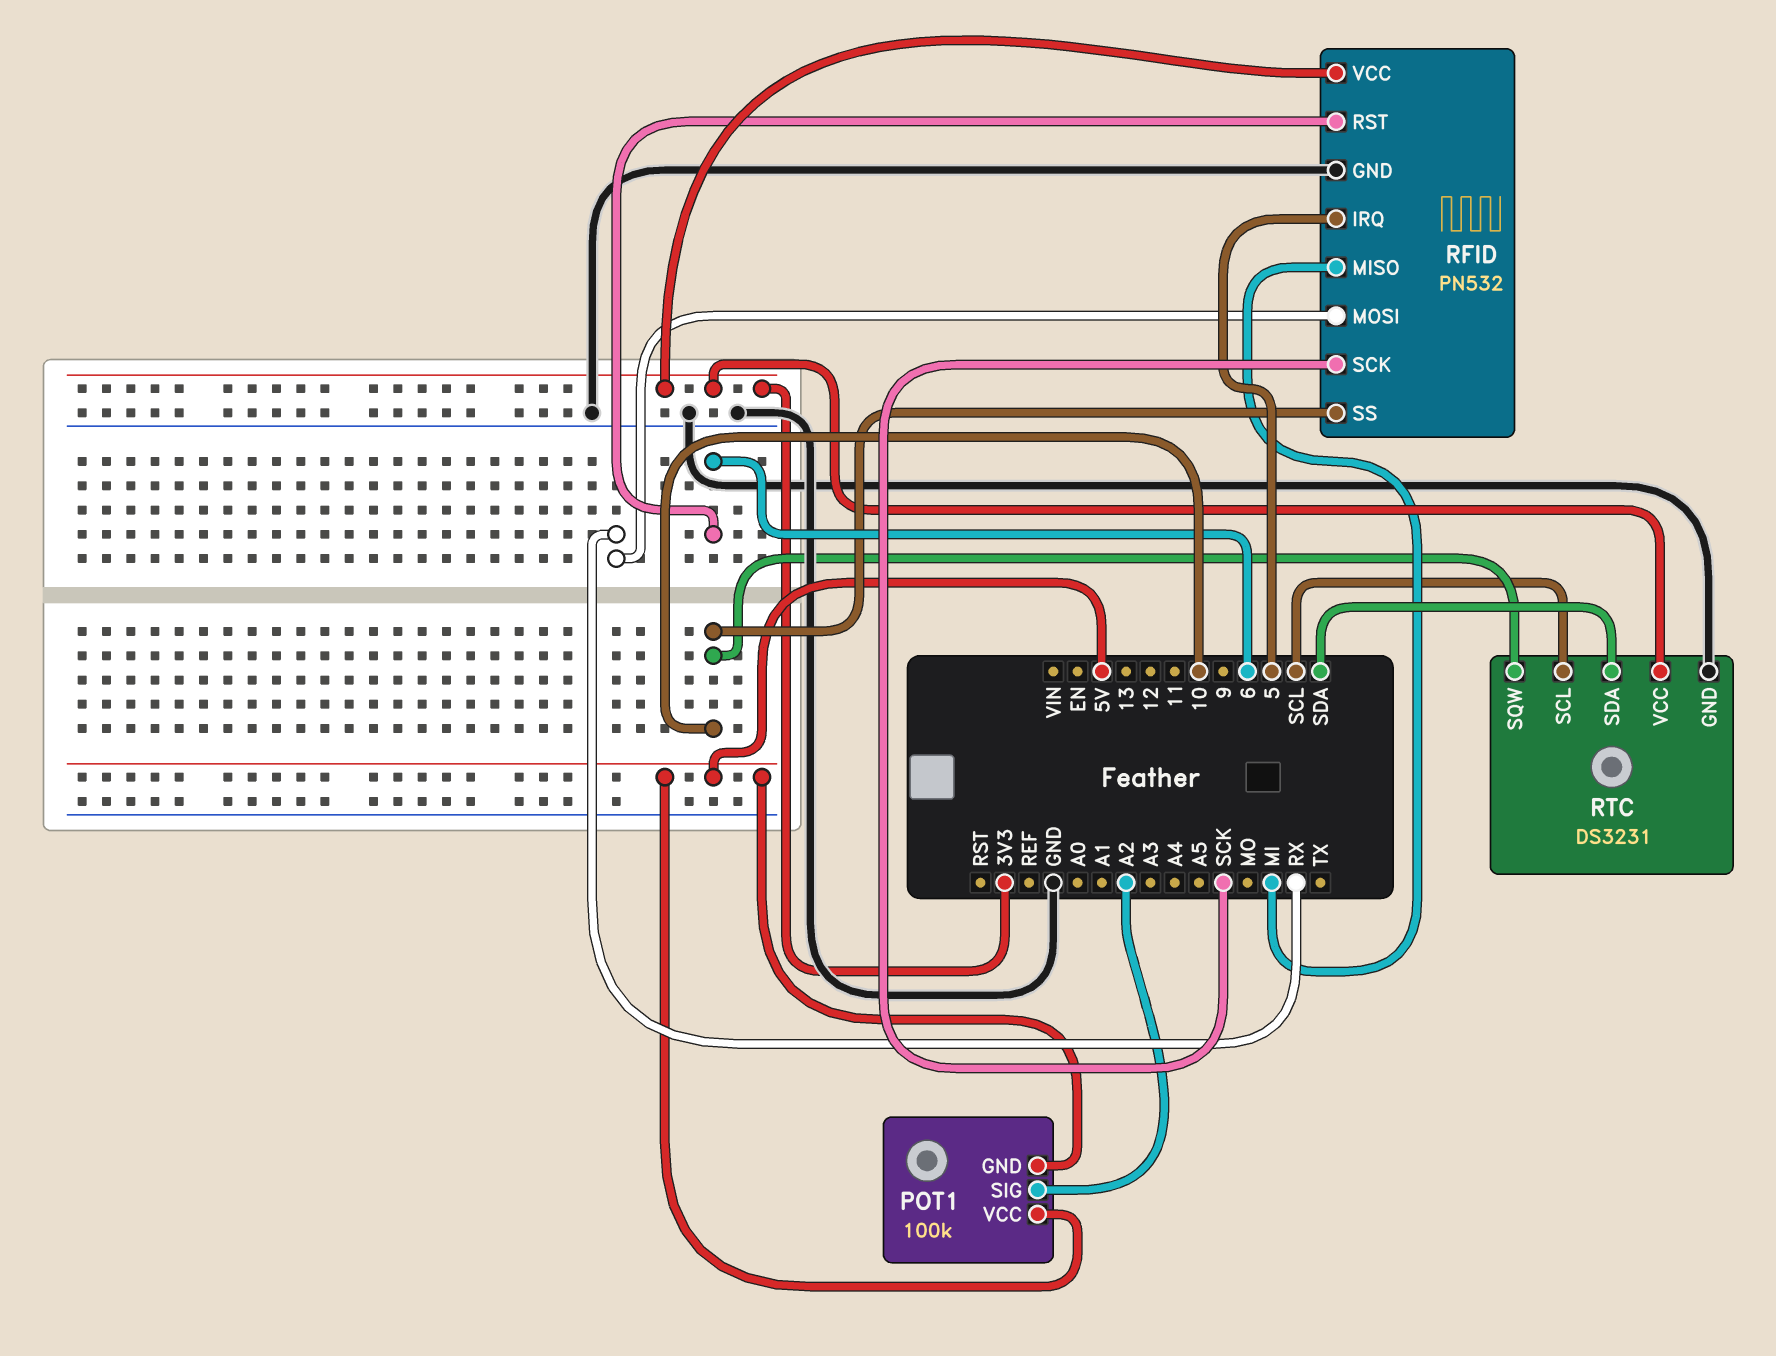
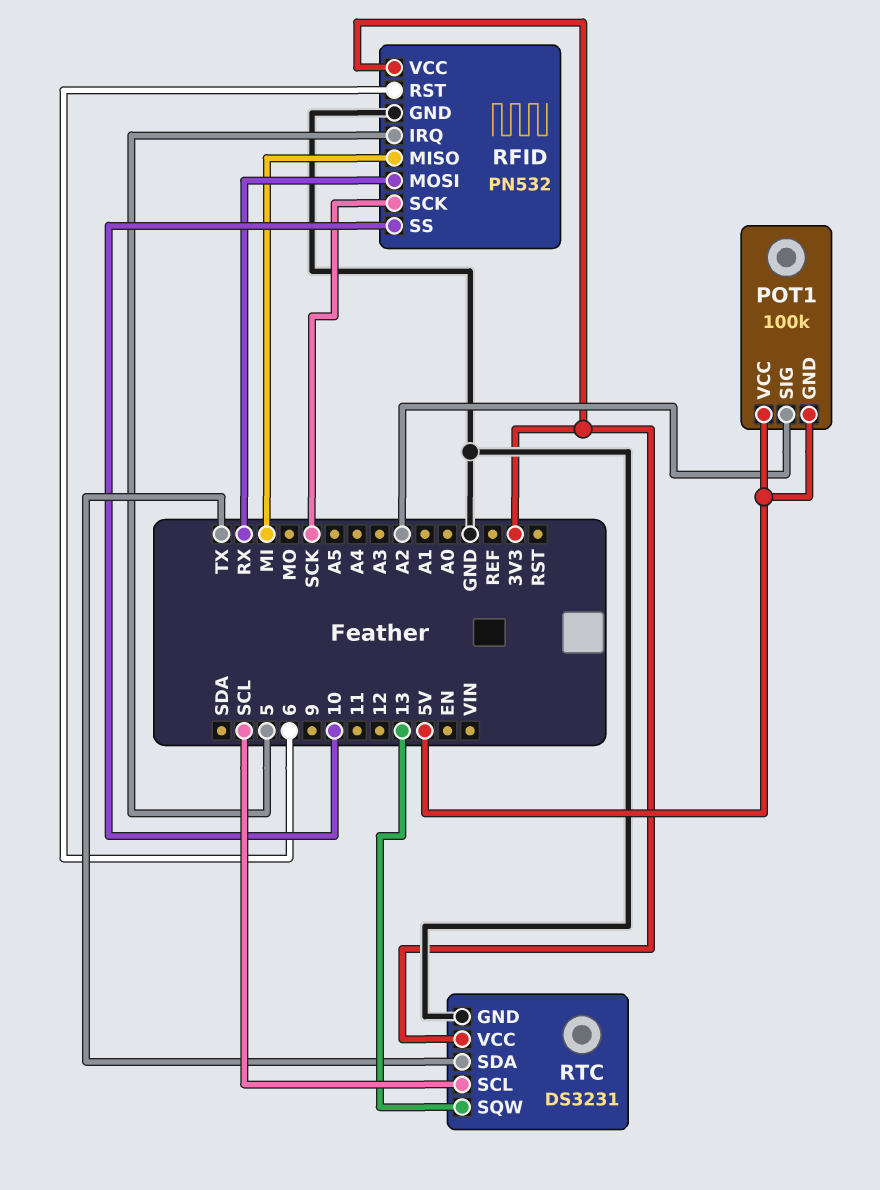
RTC pin SDA: SDA -> TX
RTC pin SQW: 10 -> 13

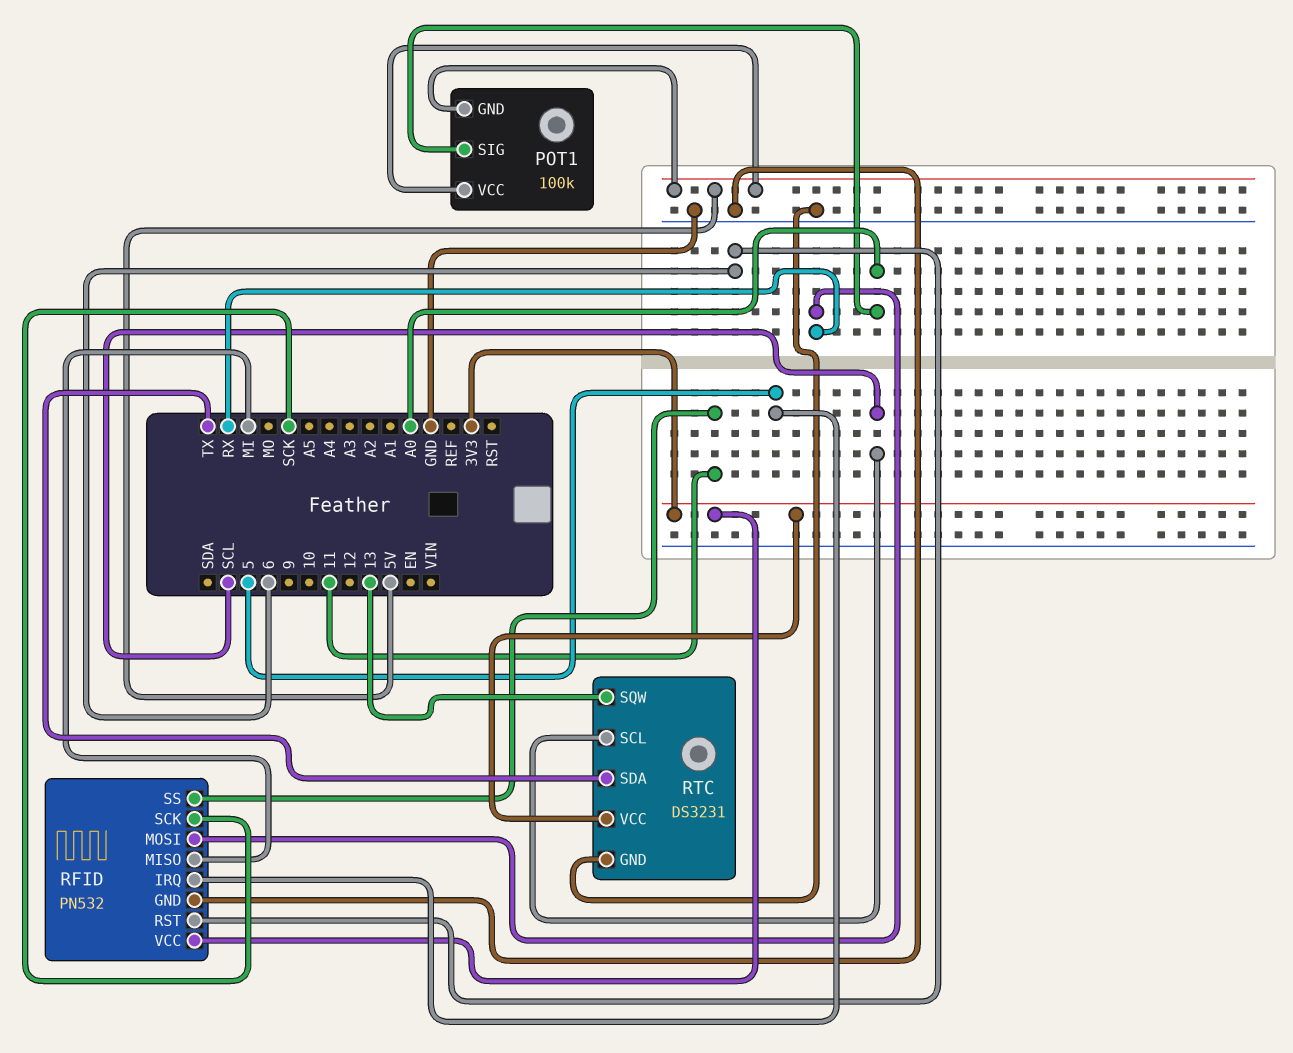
POT1 pin SIG: A2 -> A0
RFID pin SS: 10 -> 11

